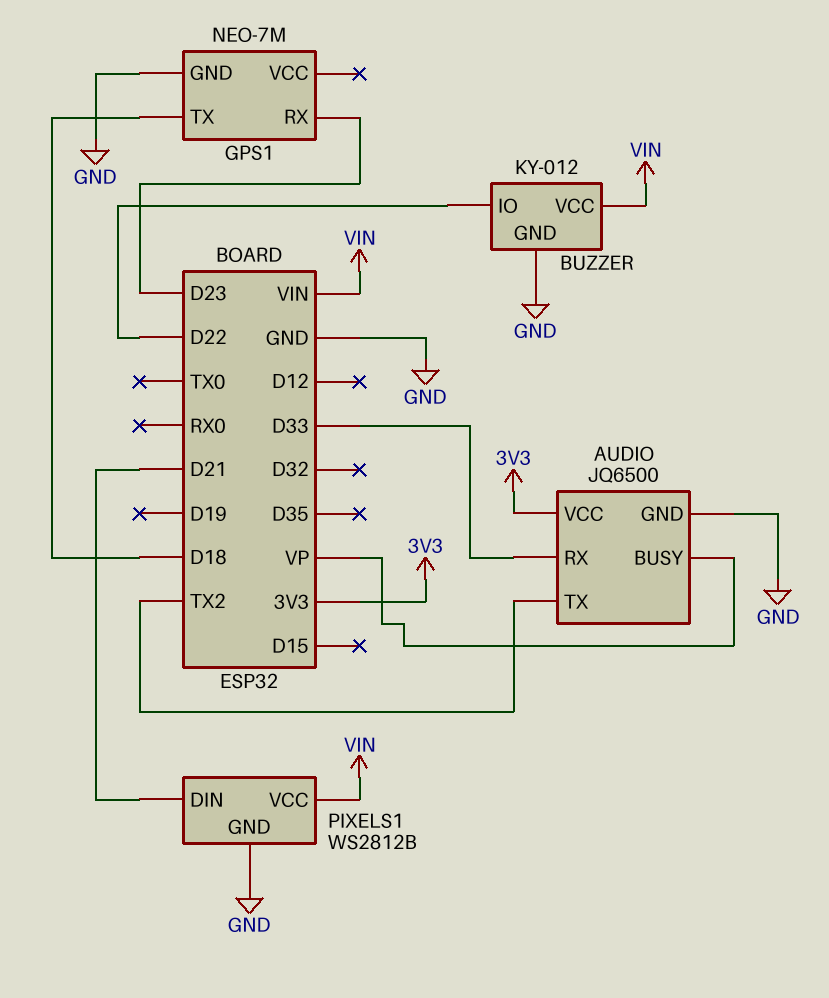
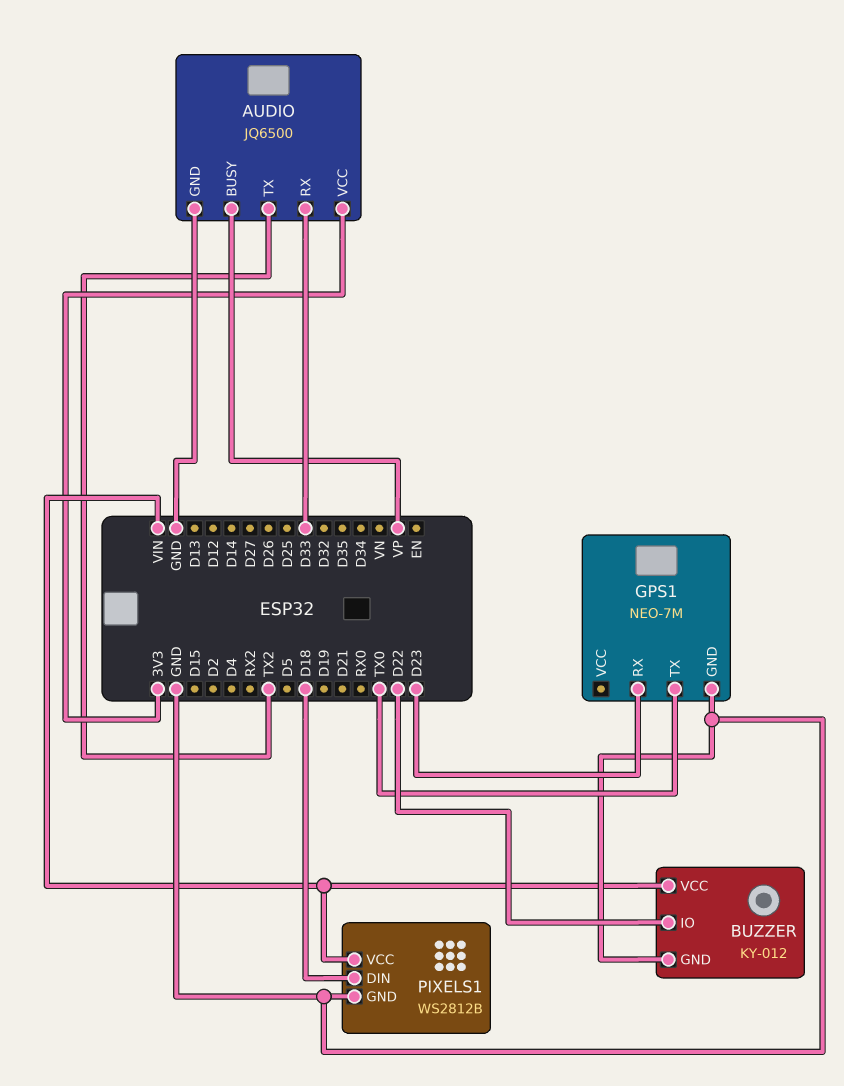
GPS1 pin TX: D18 -> TX0
PIXELS1 pin DIN: D21 -> D18

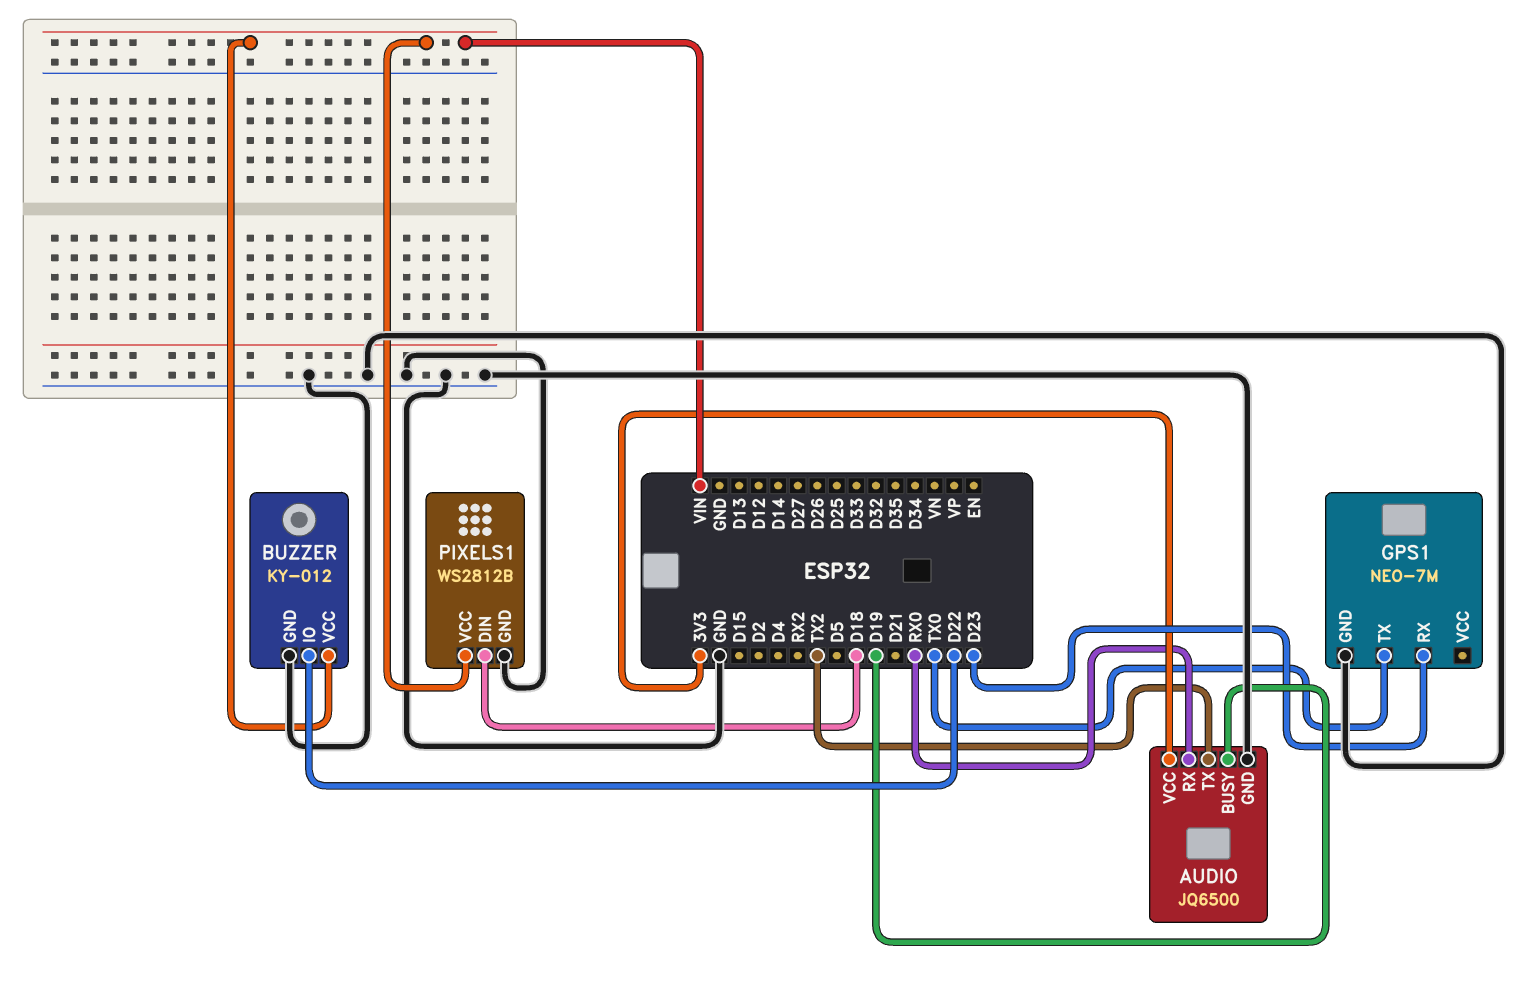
AUDIO pin BUSY: VP -> D19
AUDIO pin RX: D33 -> RX0

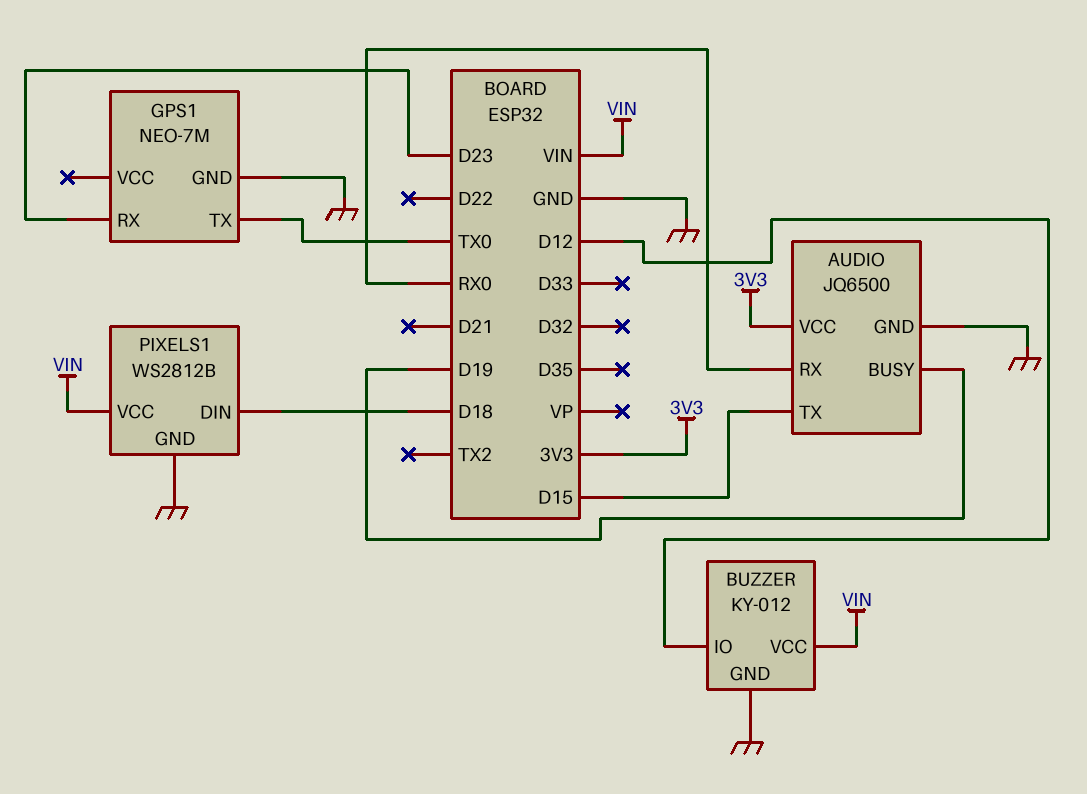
AUDIO pin TX: TX2 -> D15
BUZZER pin IO: D22 -> D12

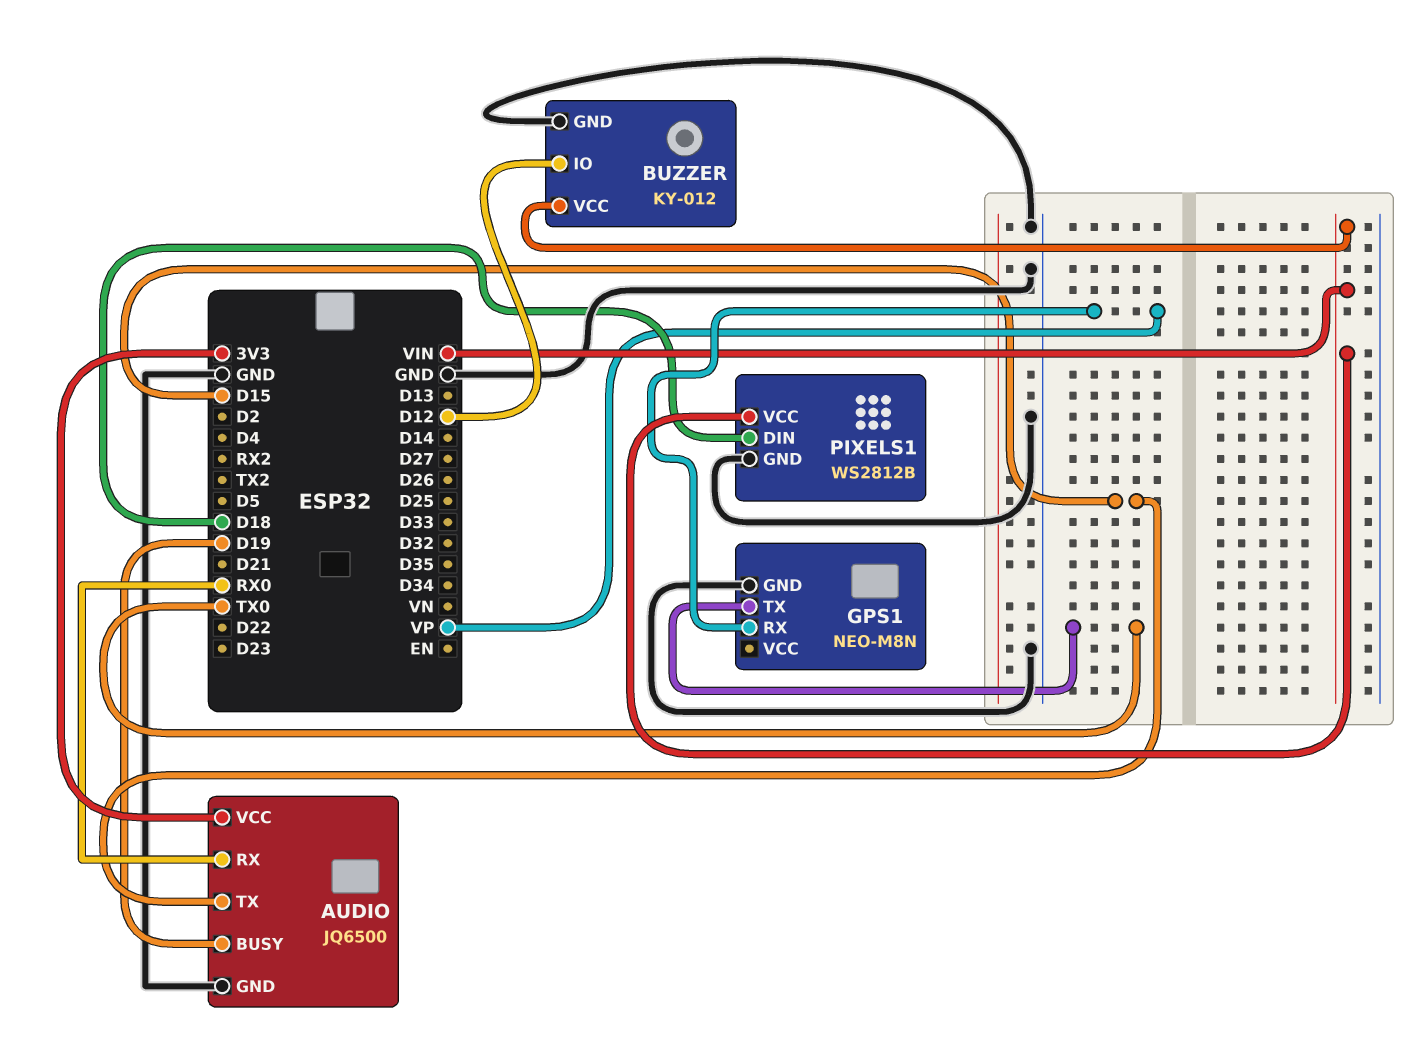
GPS1: NEO-7M -> NEO-M8N
GPS1 pin RX: D23 -> VP

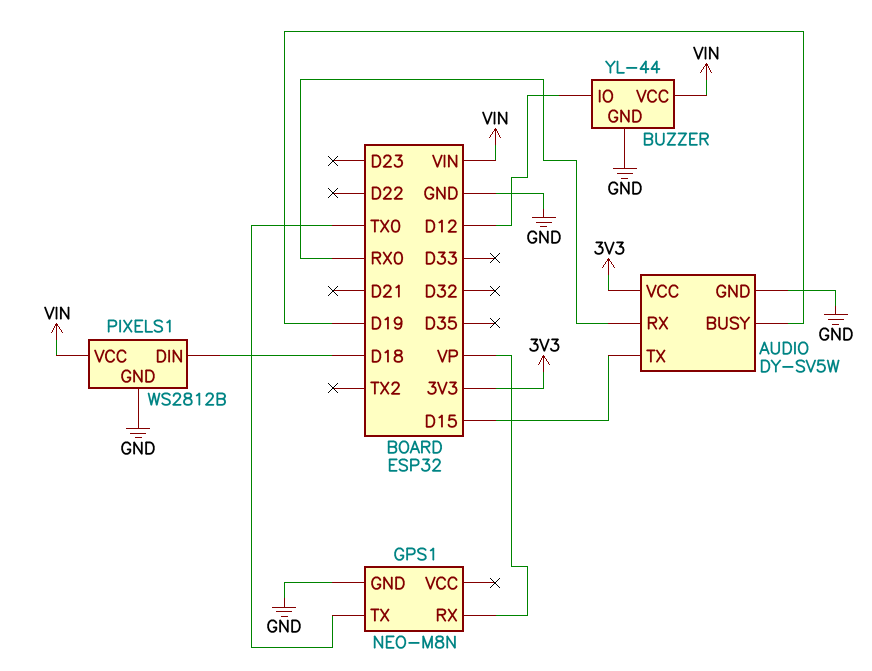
AUDIO: JQ6500 -> DY-SV5W
BUZZER: KY-012 -> YL-44

